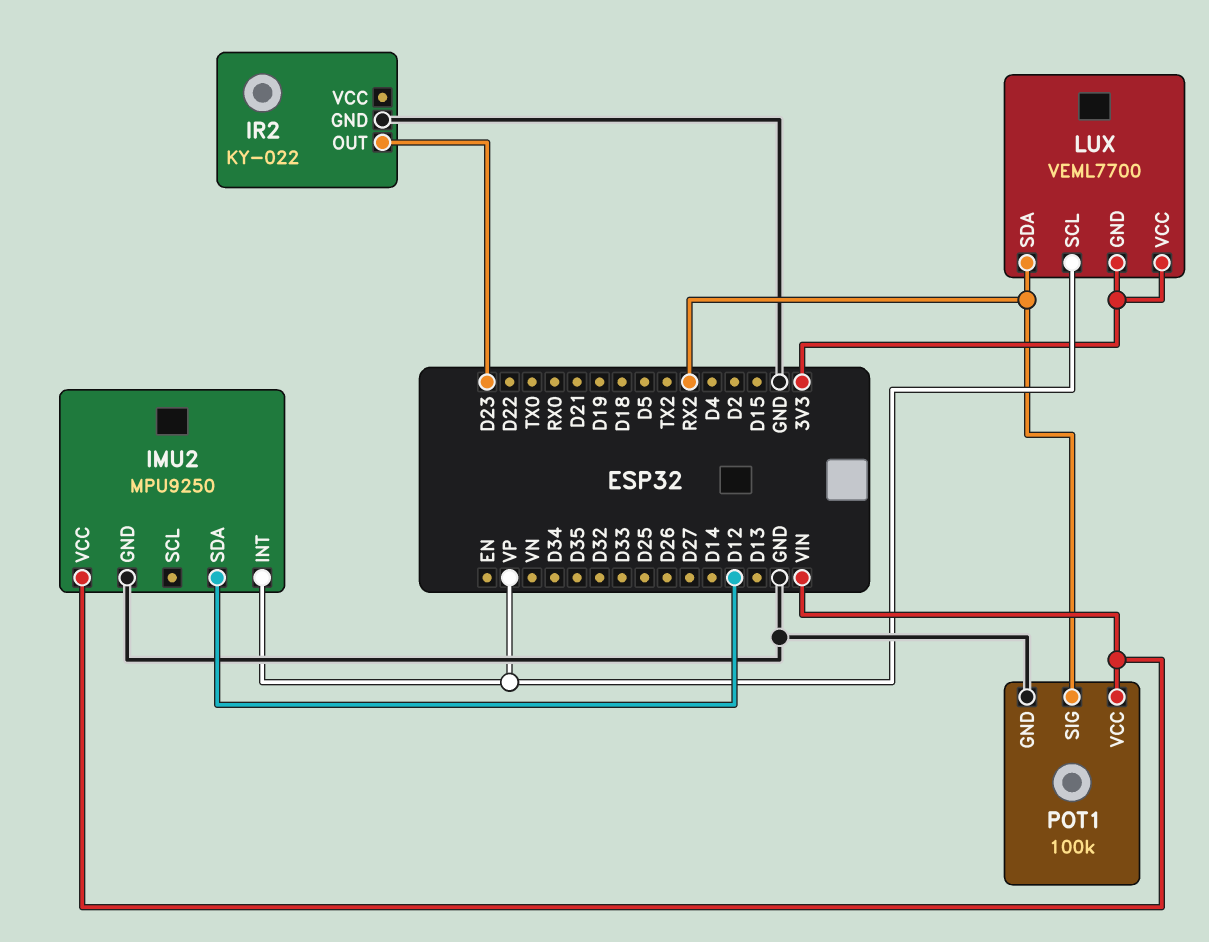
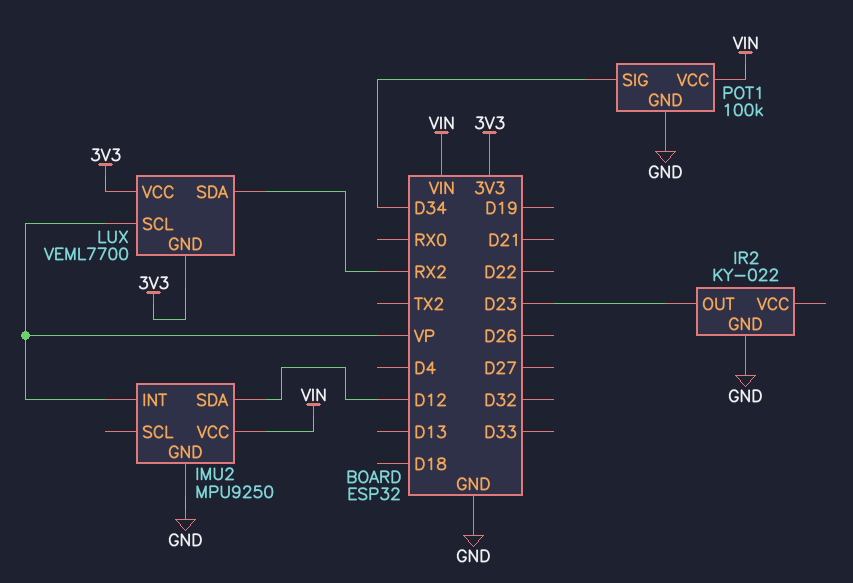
POT1 pin SIG: RX2 -> D34

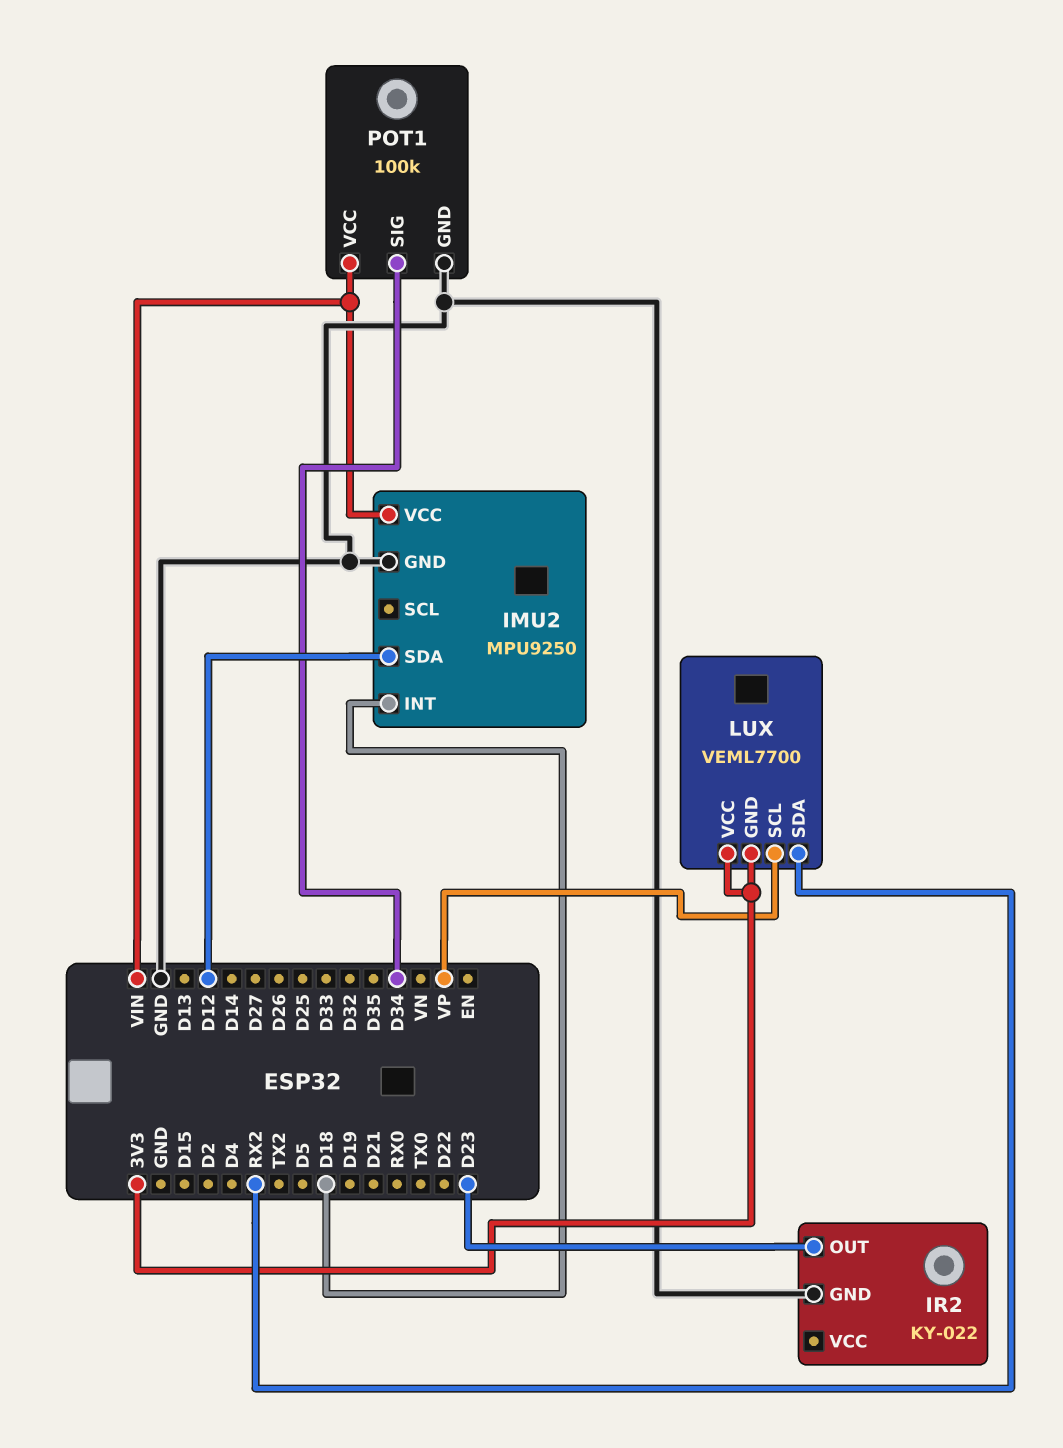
IMU2 pin INT: VP -> D18

